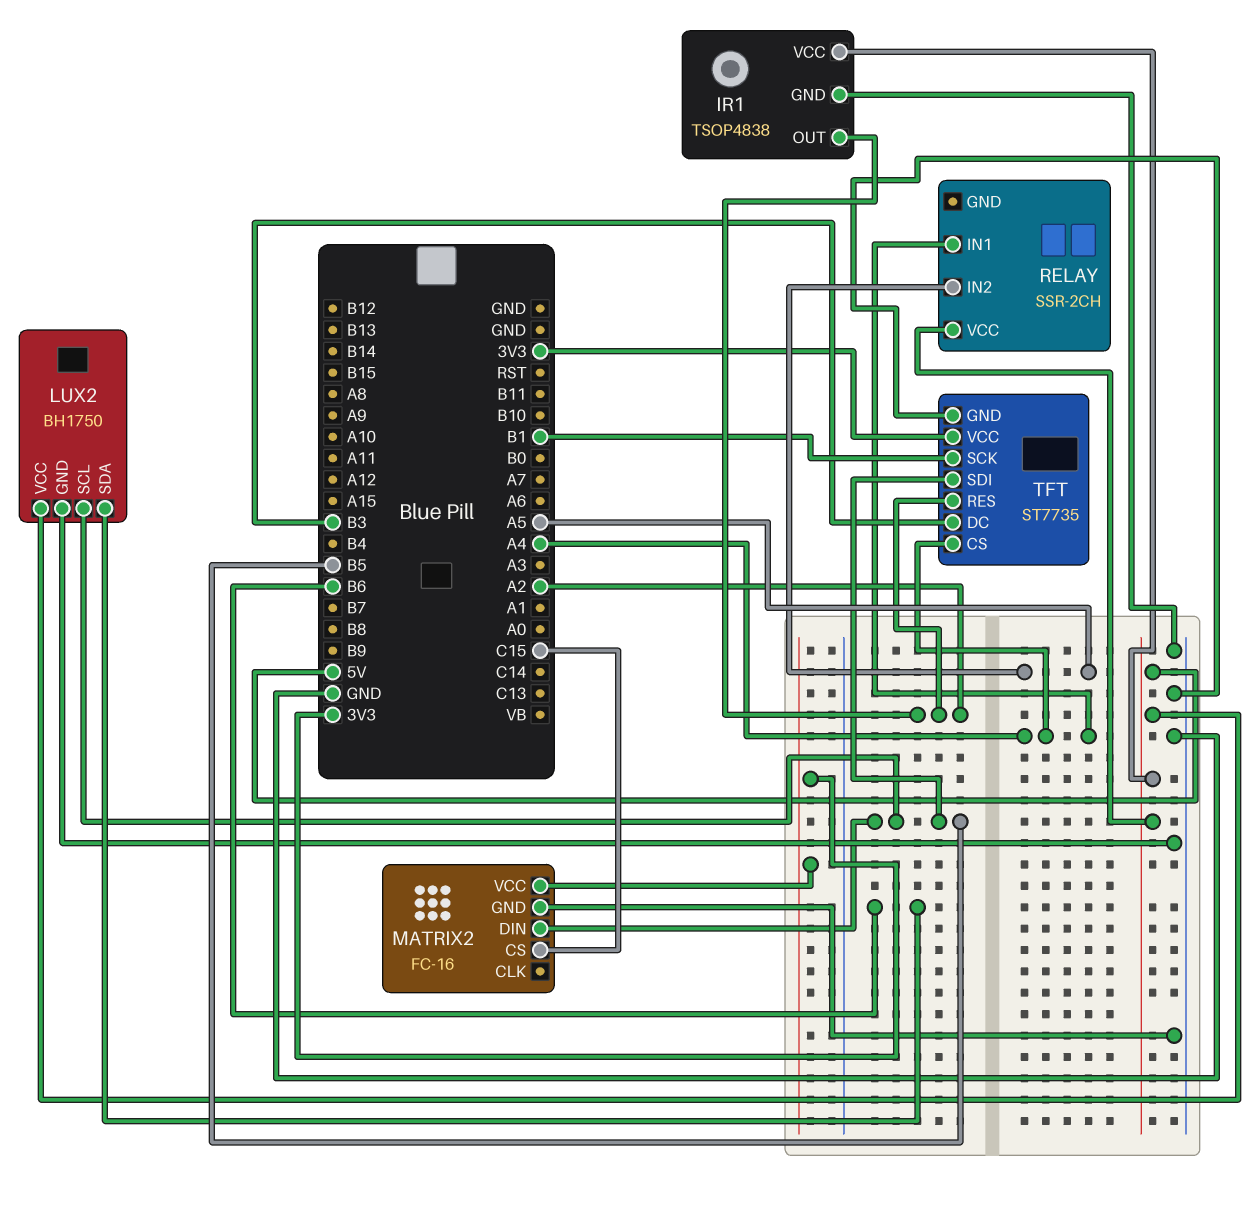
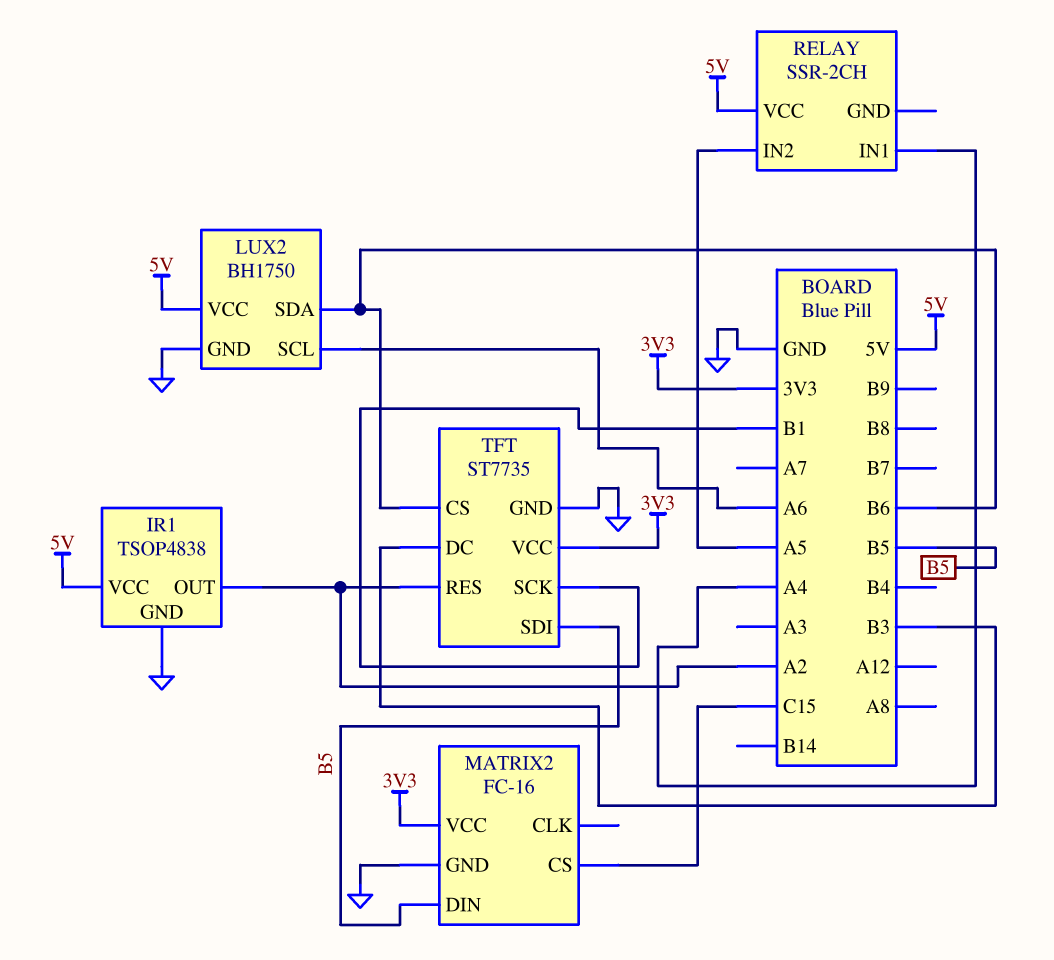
LUX2 pin SCL: B5 -> A6
TFT pin CS: A4 -> B6

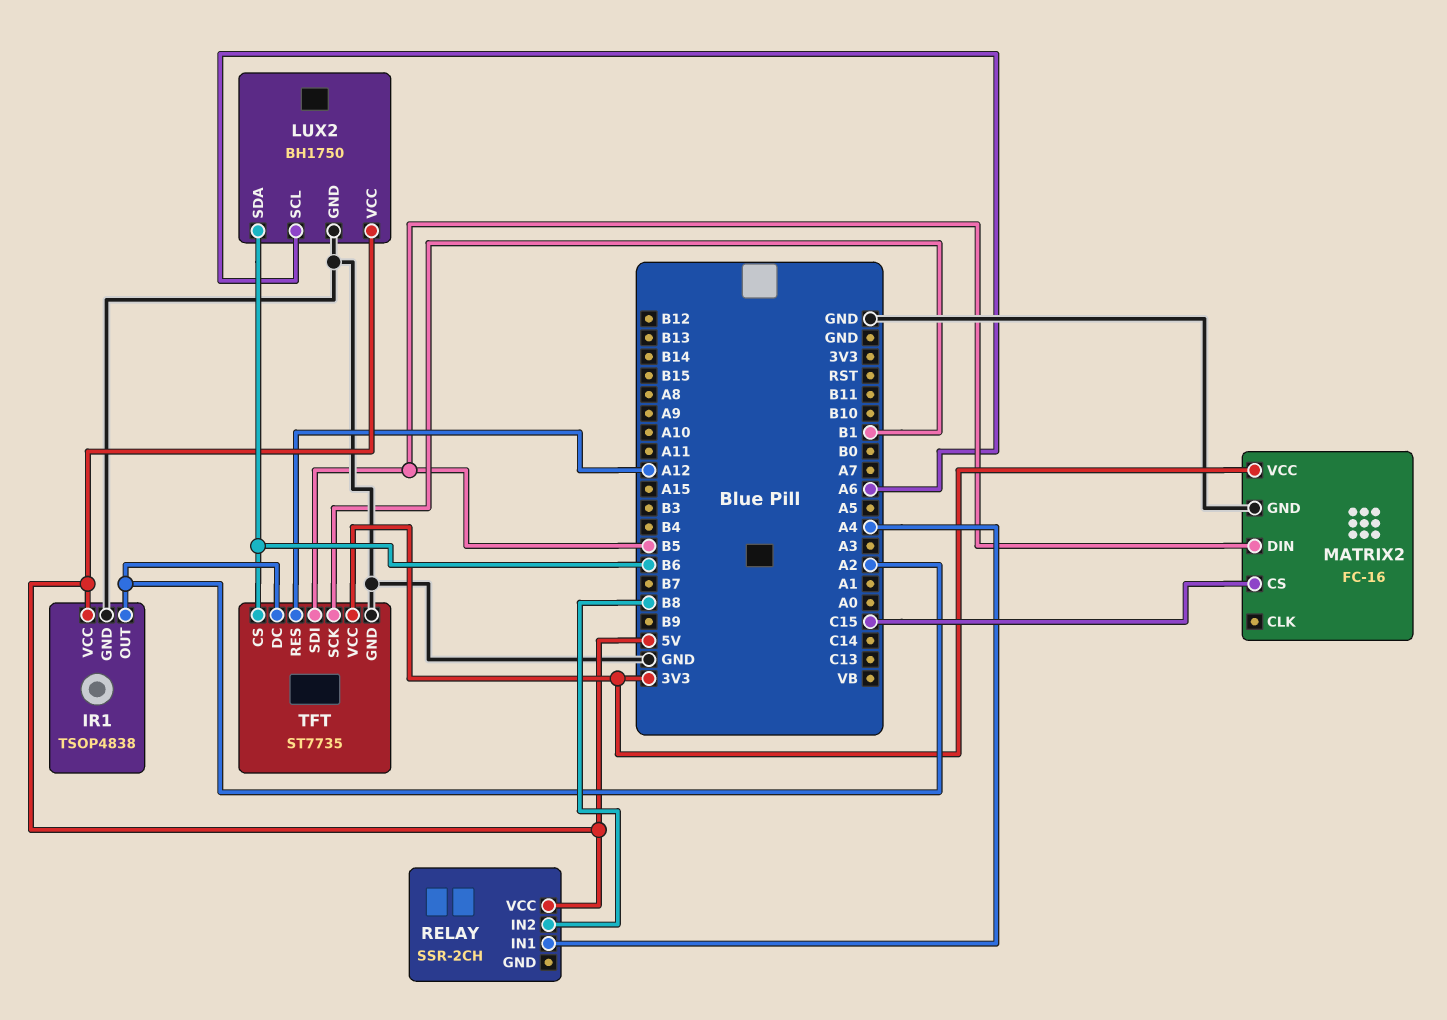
RELAY pin IN2: A5 -> B8
TFT pin DC: B3 -> A2
TFT pin RES: A2 -> A12

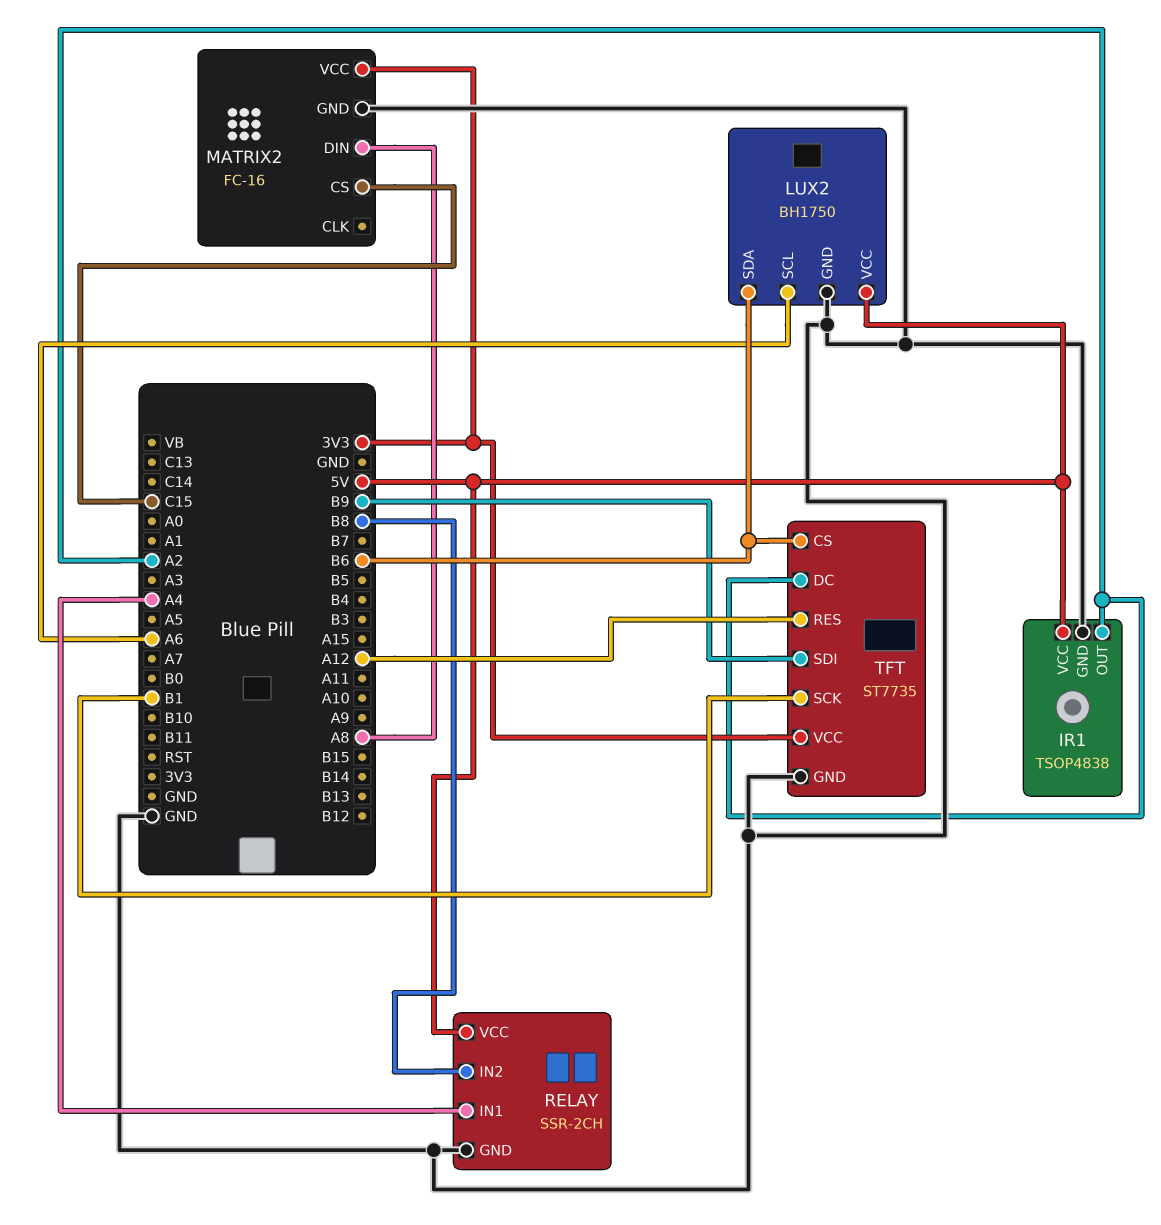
MATRIX2 pin DIN: B5 -> A8
RELAY pin GND: none -> GND
TFT pin SDI: B5 -> B9

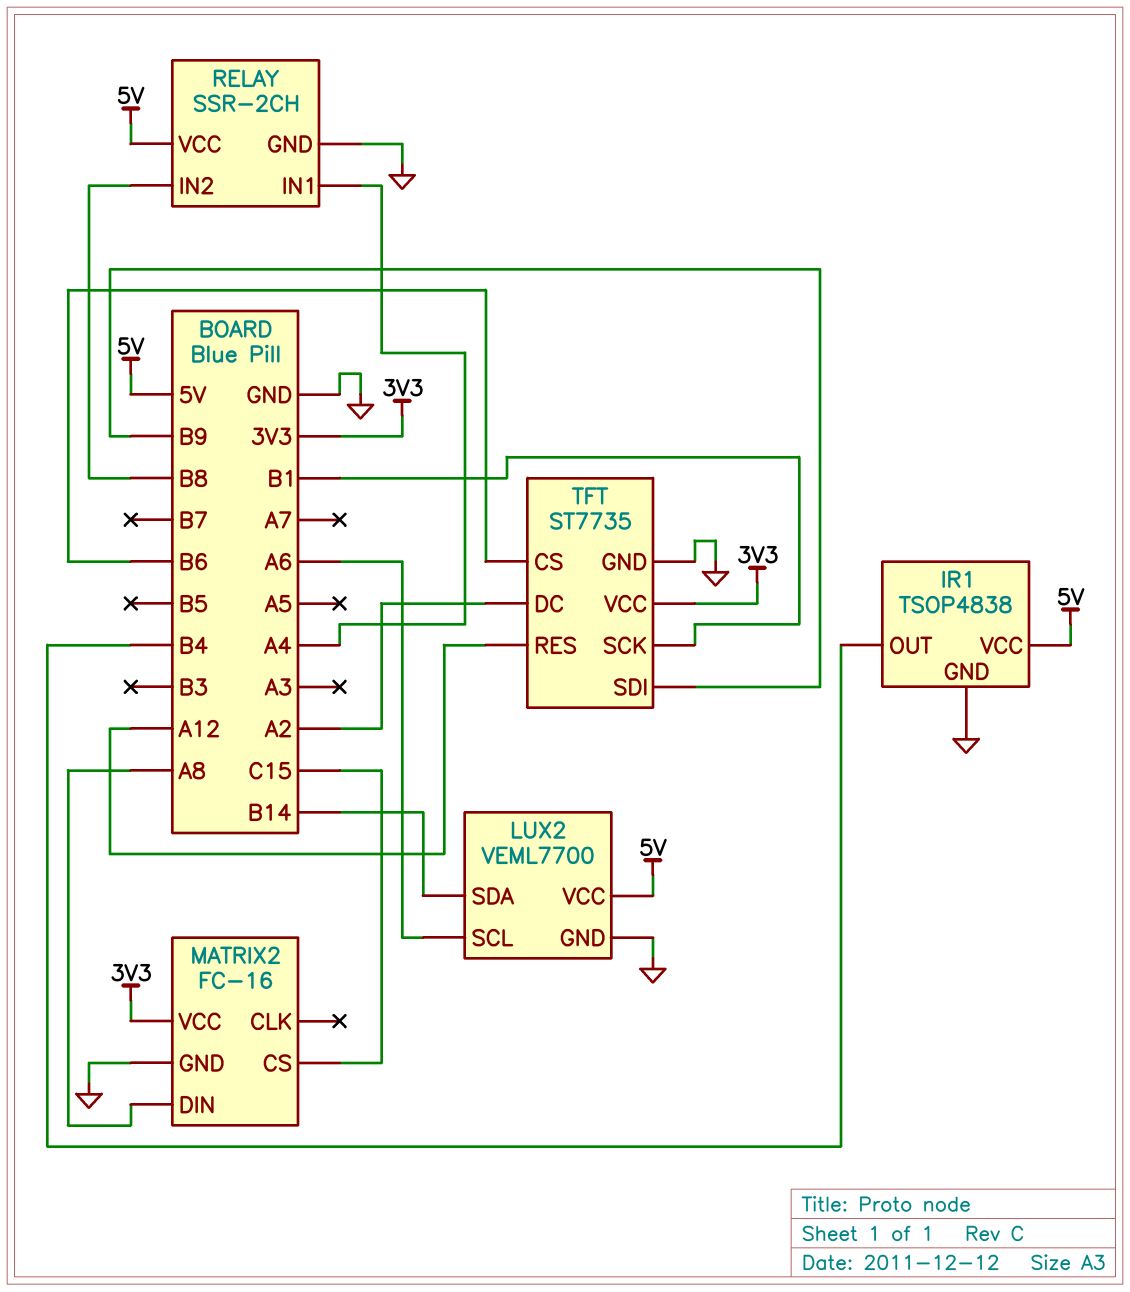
IR1 pin OUT: A2 -> B4
LUX2: BH1750 -> VEML7700
LUX2 pin SDA: B6 -> B14

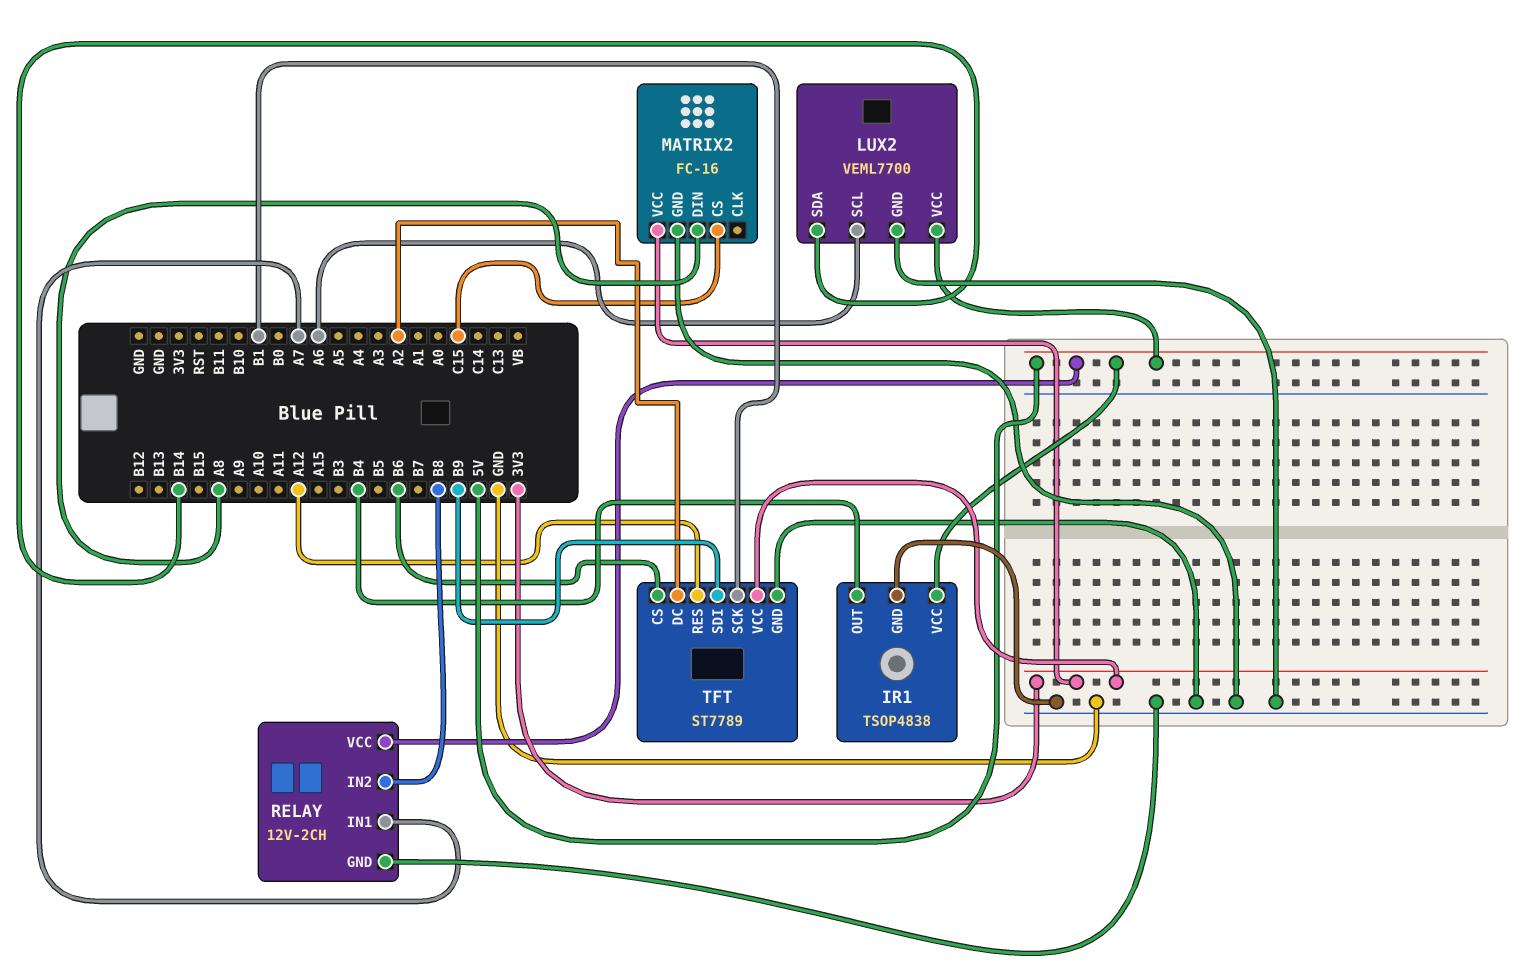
RELAY: SSR-2CH -> 12V-2CH
RELAY pin IN1: A4 -> A7
TFT: ST7735 -> ST7789

